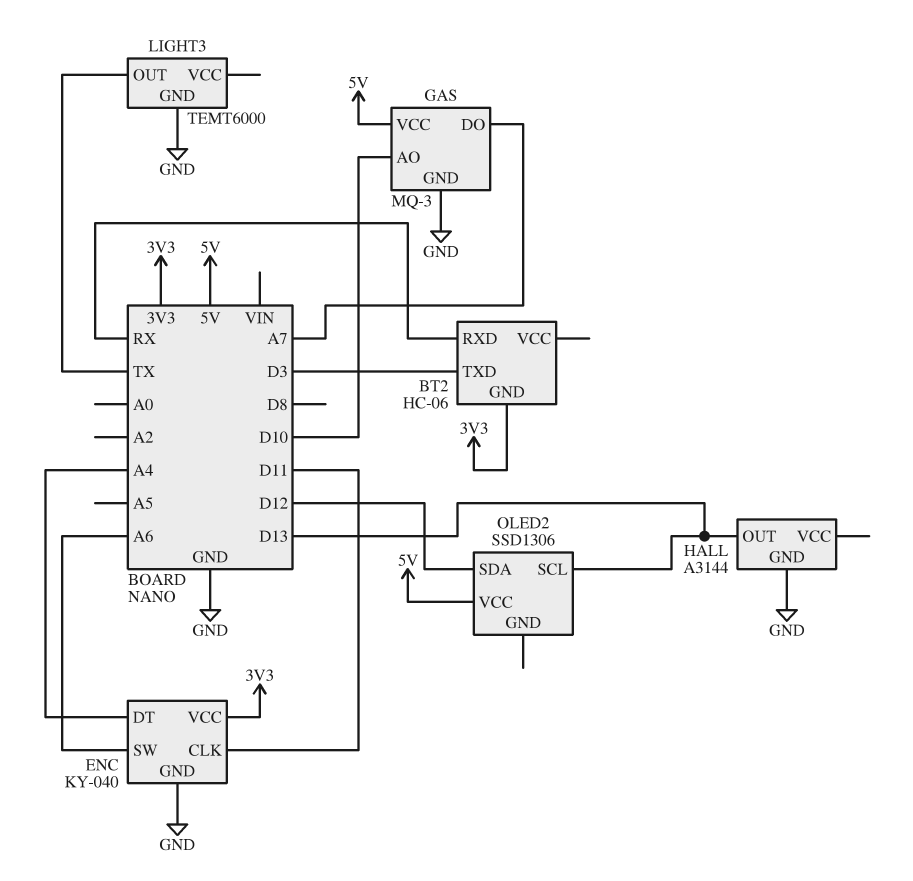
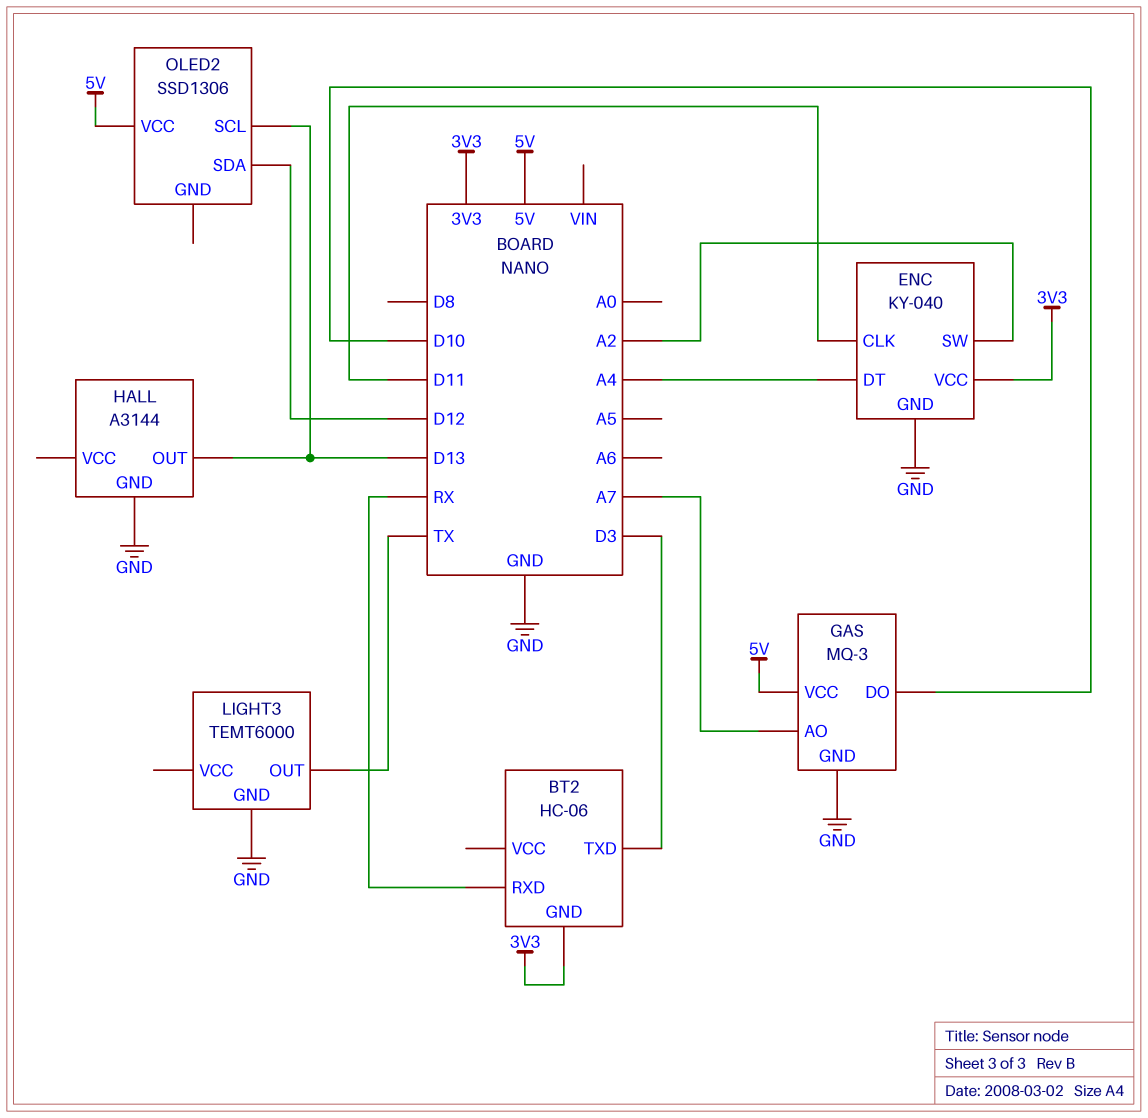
ENC pin SW: A6 -> A2
GAS pin AO: D10 -> A7
GAS pin DO: A7 -> D10

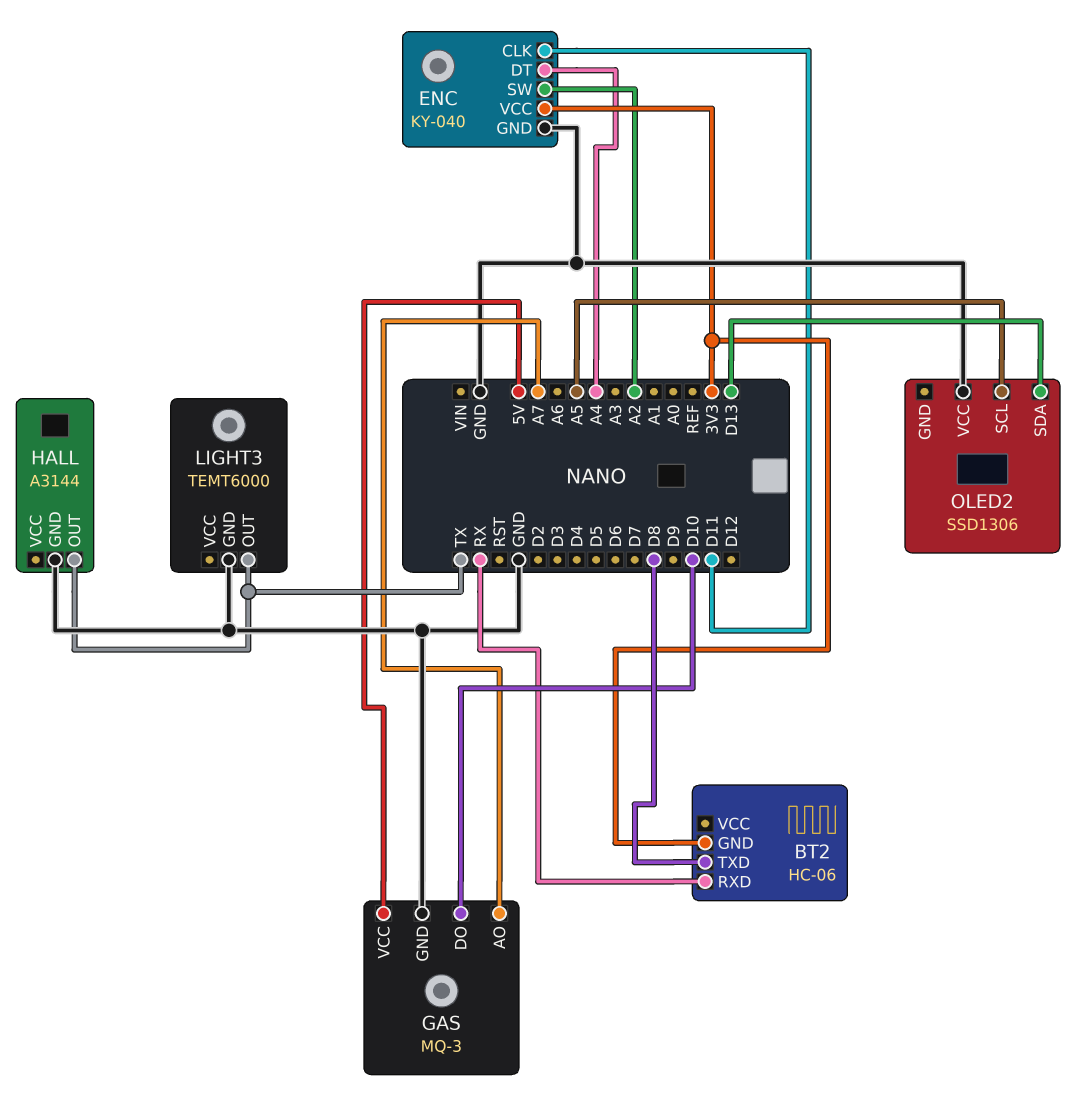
BT2 pin TXD: D3 -> D8
HALL pin OUT: D13 -> TX
OLED2 pin SCL: D13 -> A5
OLED2 pin SDA: D12 -> D13
OLED2 pin VCC: 5V -> GND

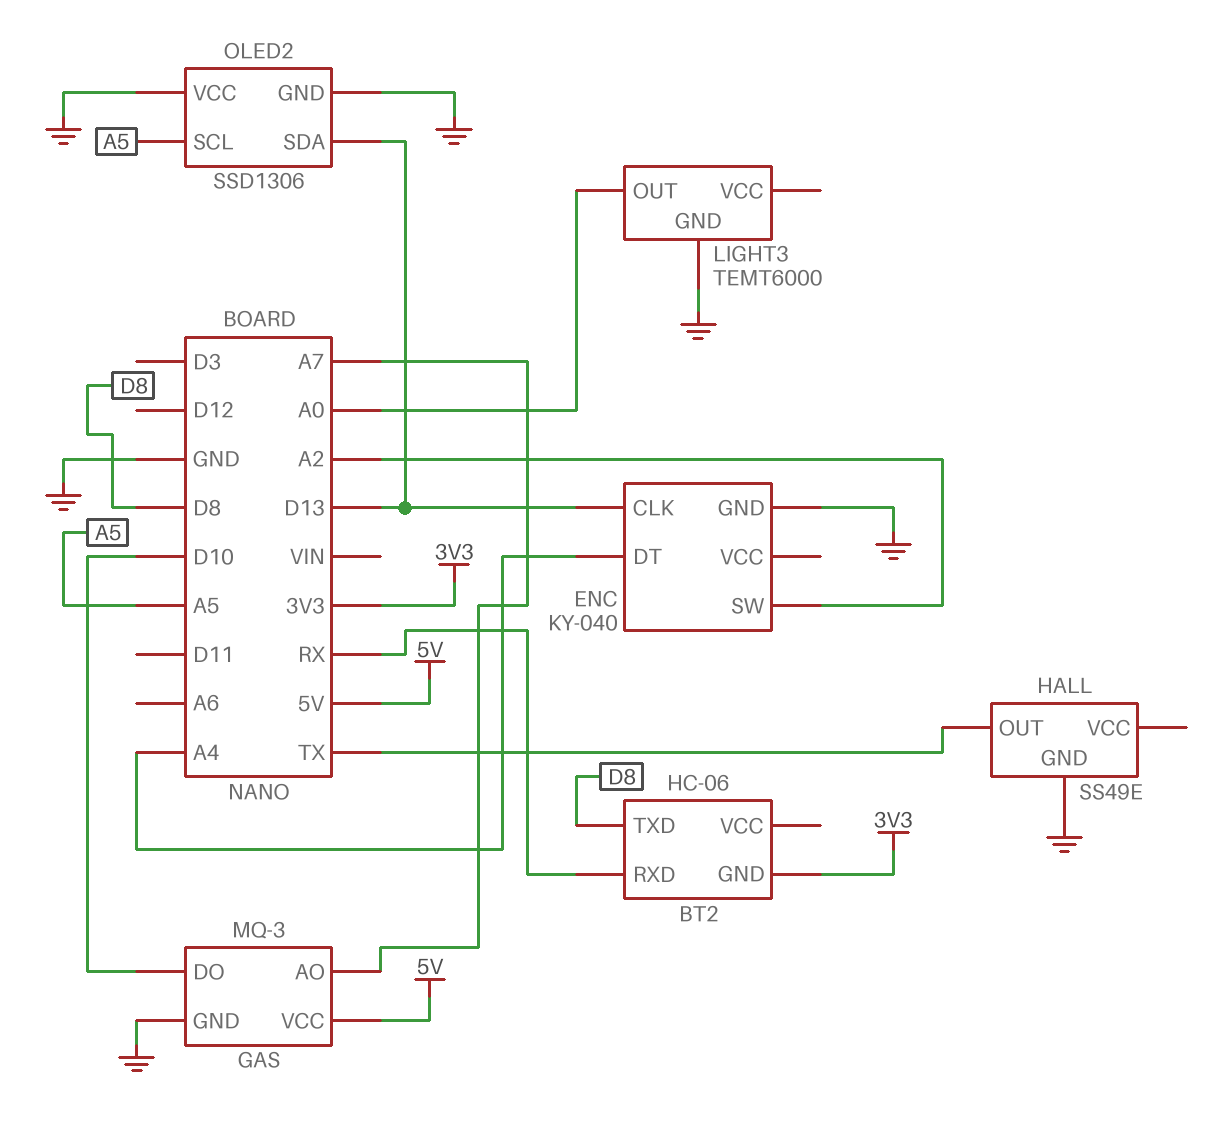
ENC pin CLK: D11 -> D13
ENC pin VCC: 3V3 -> none
HALL: A3144 -> SS49E
LIGHT3 pin OUT: TX -> A0
OLED2 pin GND: none -> GND

